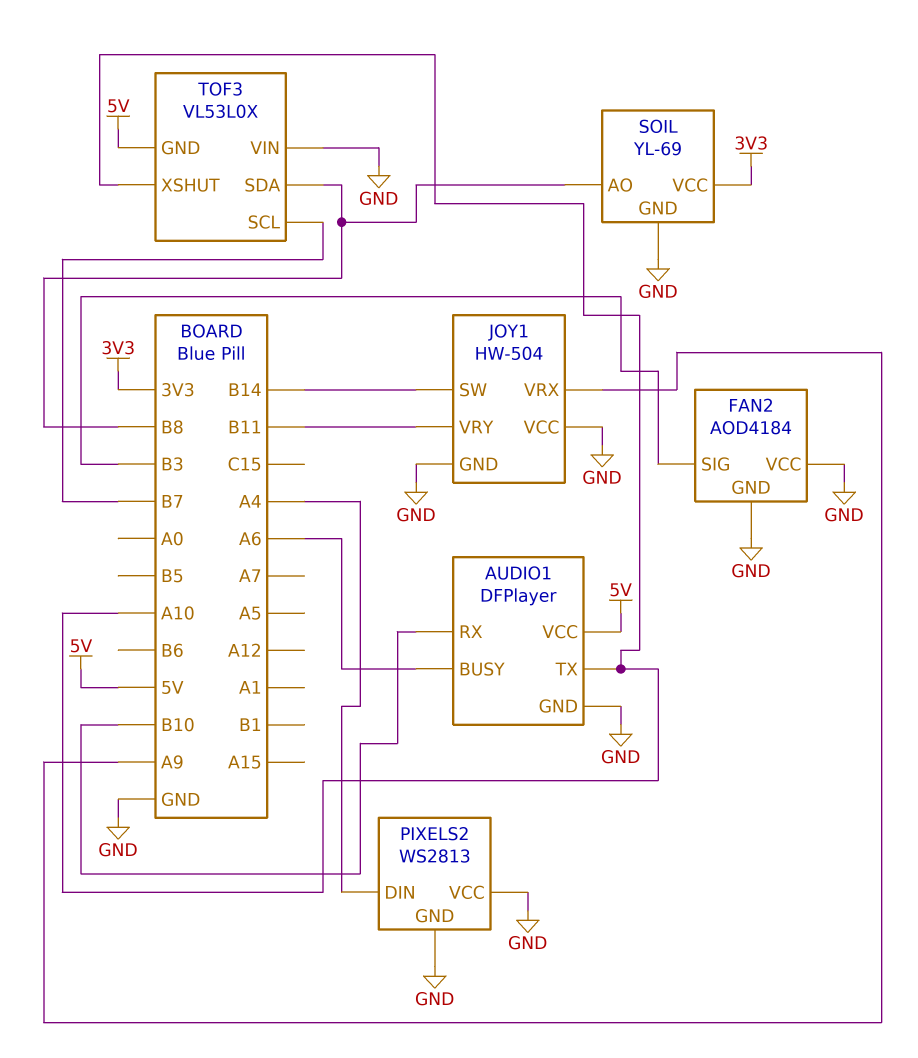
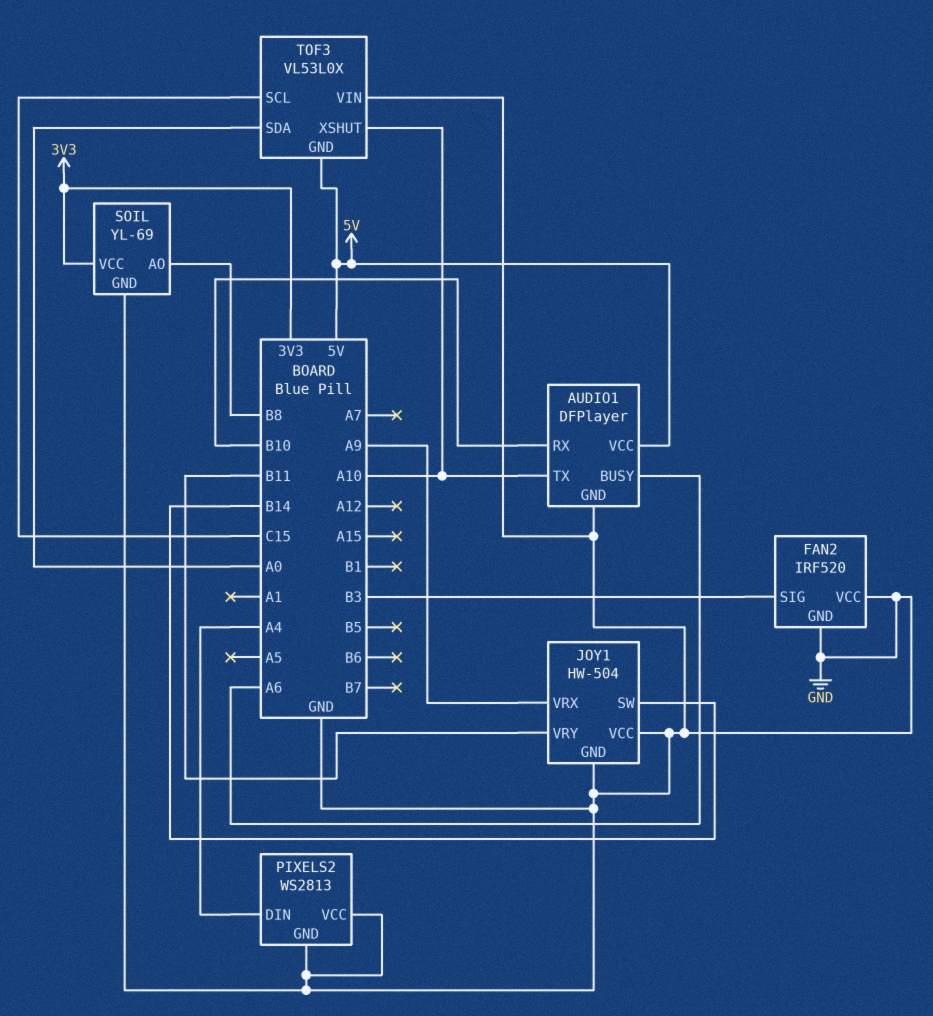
FAN2: AOD4184 -> IRF520
TOF3 pin SCL: B7 -> C15
TOF3 pin SDA: B8 -> A0

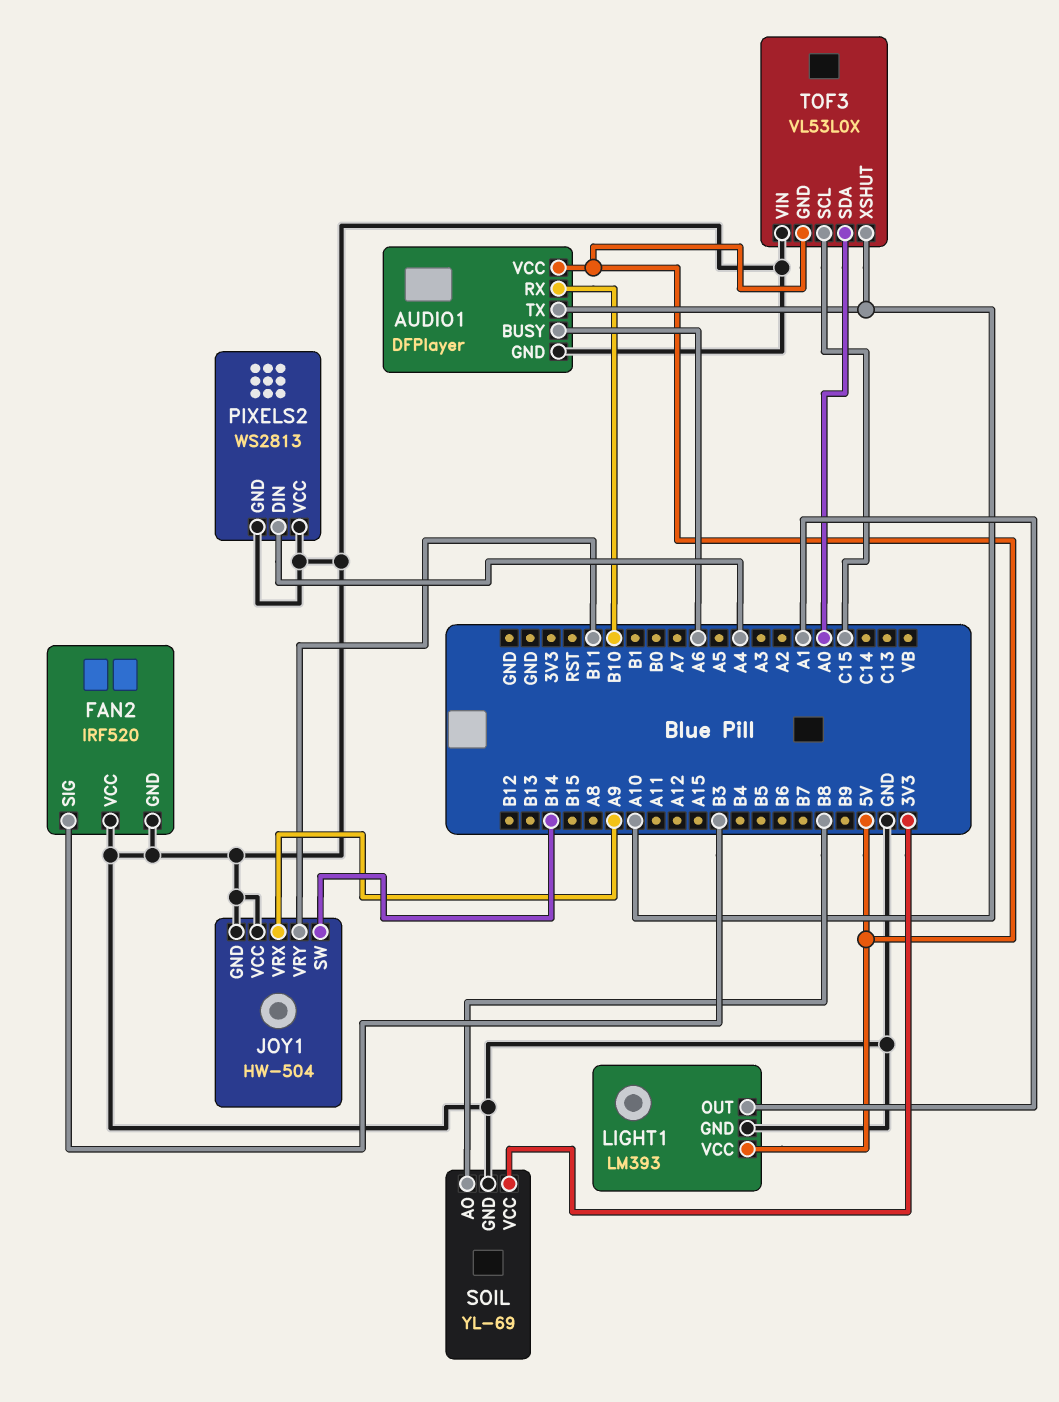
LIGHT1: none -> LM393
LIGHT1 pin GND: none -> GND
LIGHT1 pin OUT: none -> A1
LIGHT1 pin VCC: none -> 5V

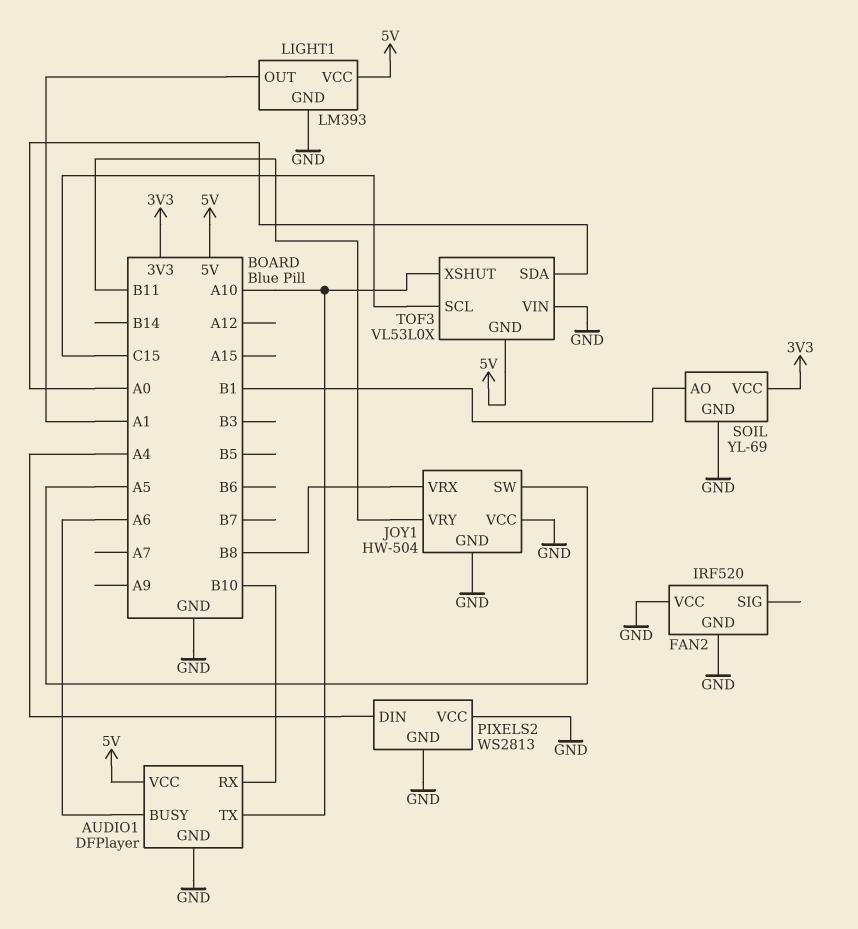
FAN2 pin SIG: B3 -> none
JOY1 pin SW: B14 -> A5
JOY1 pin VRX: A9 -> B8
SOIL pin AO: B8 -> B1

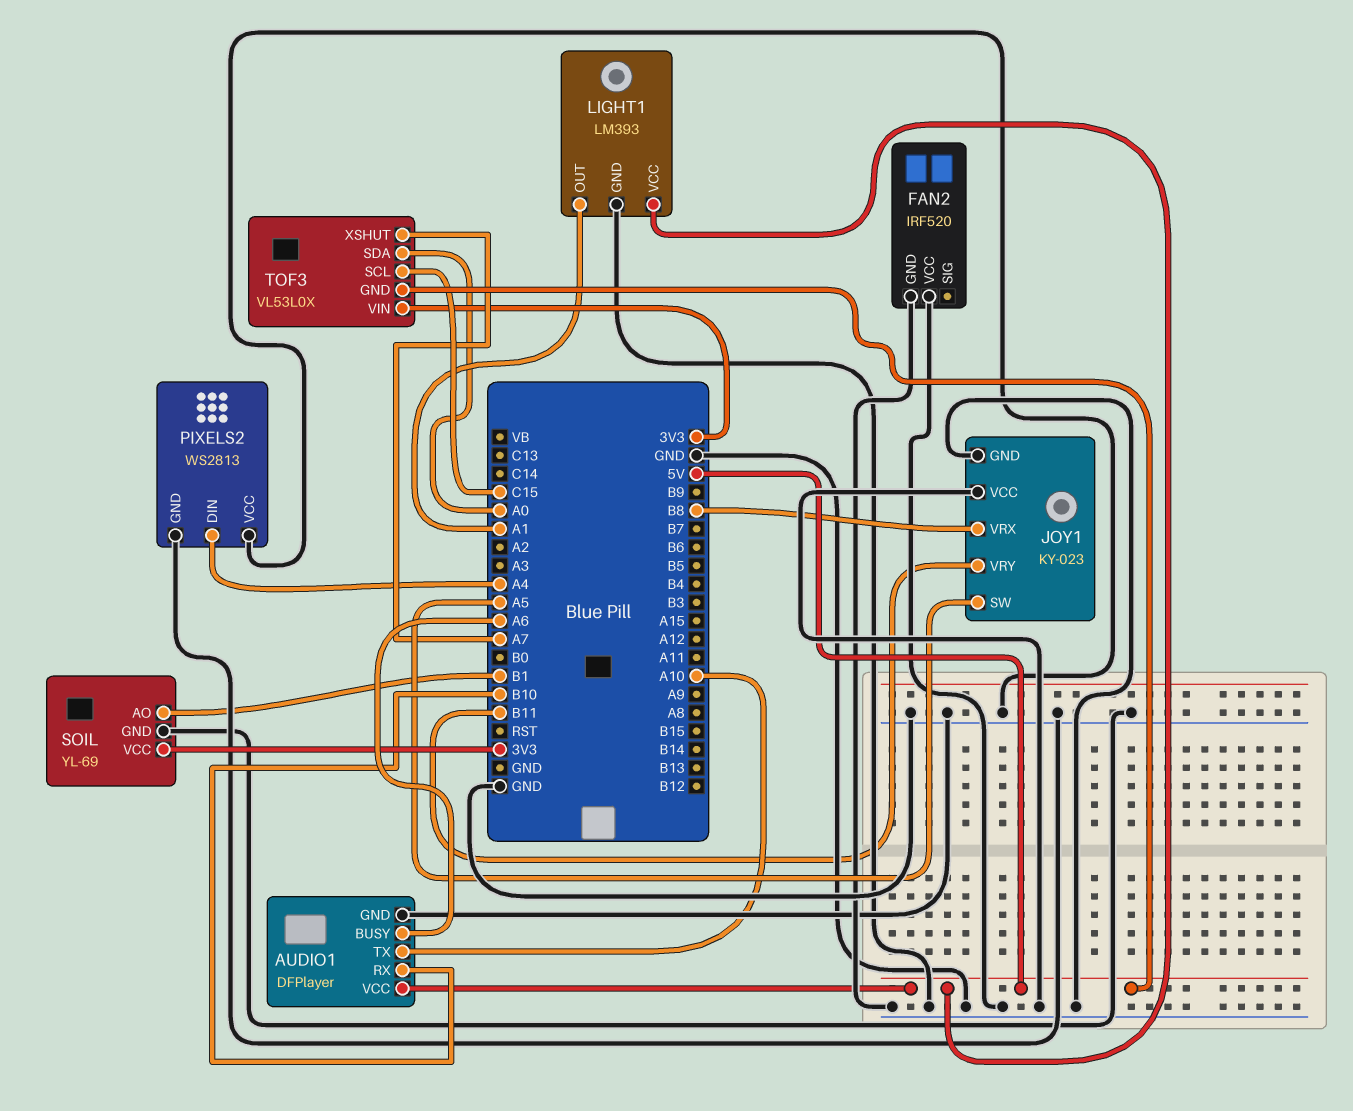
JOY1: HW-504 -> KY-023
TOF3 pin VIN: GND -> 3V3
TOF3 pin XSHUT: A10 -> A7

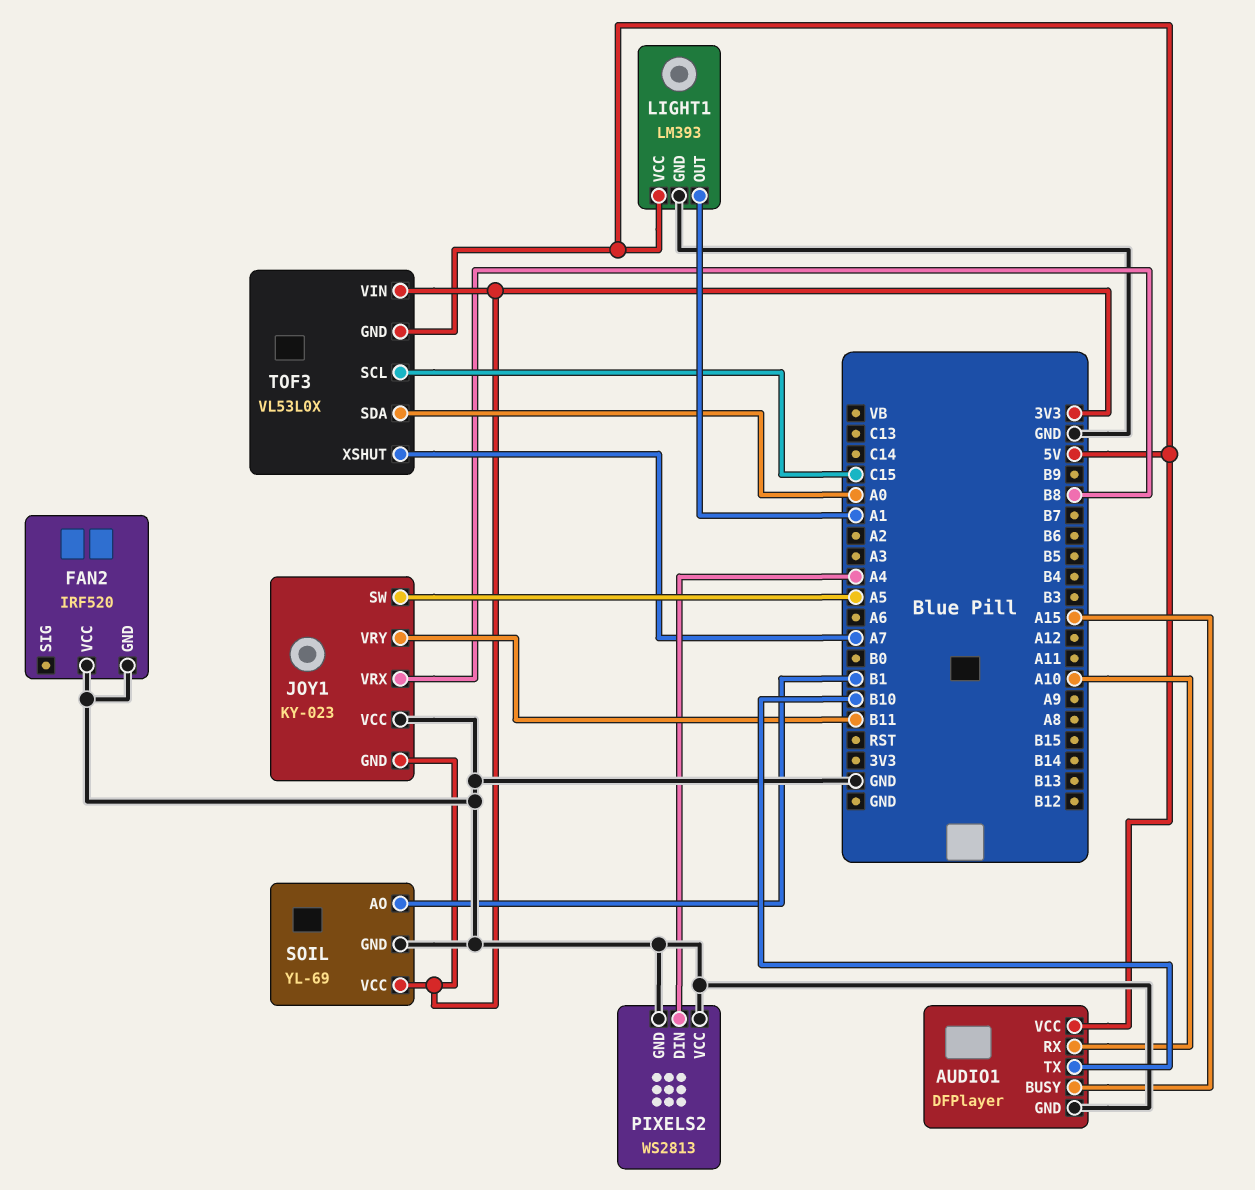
AUDIO1 pin BUSY: A6 -> A15
AUDIO1 pin RX: B10 -> A10
AUDIO1 pin TX: A10 -> B10
JOY1 pin GND: GND -> 3V3

